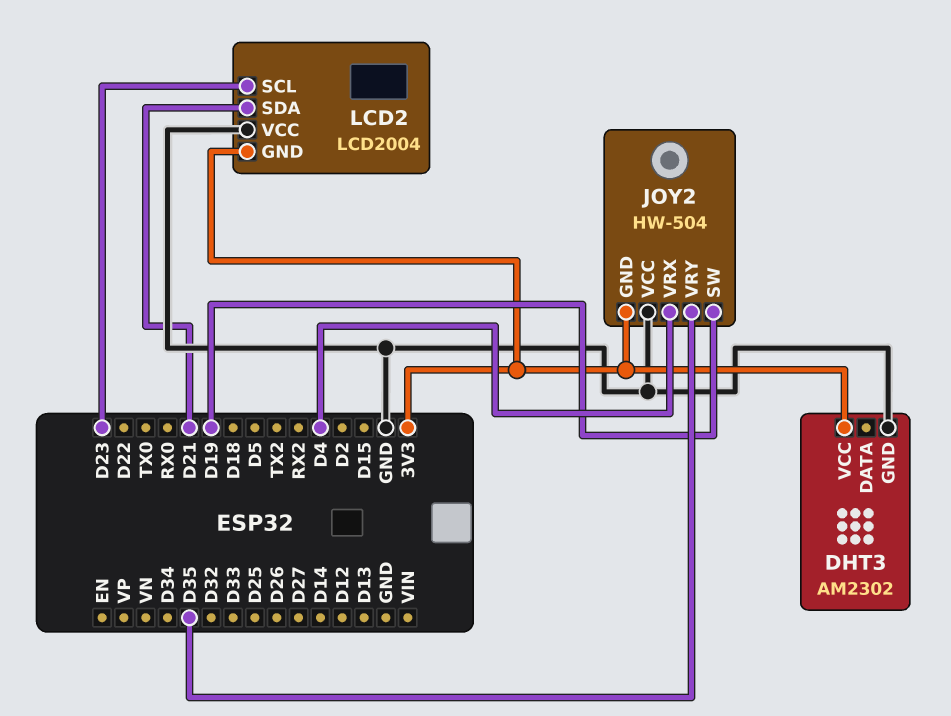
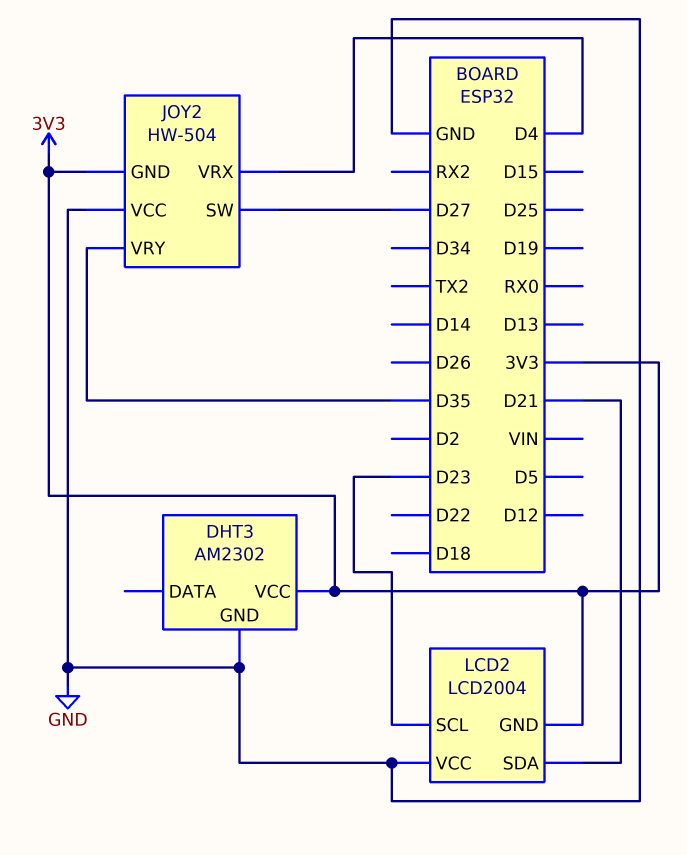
JOY2 pin SW: D19 -> D27

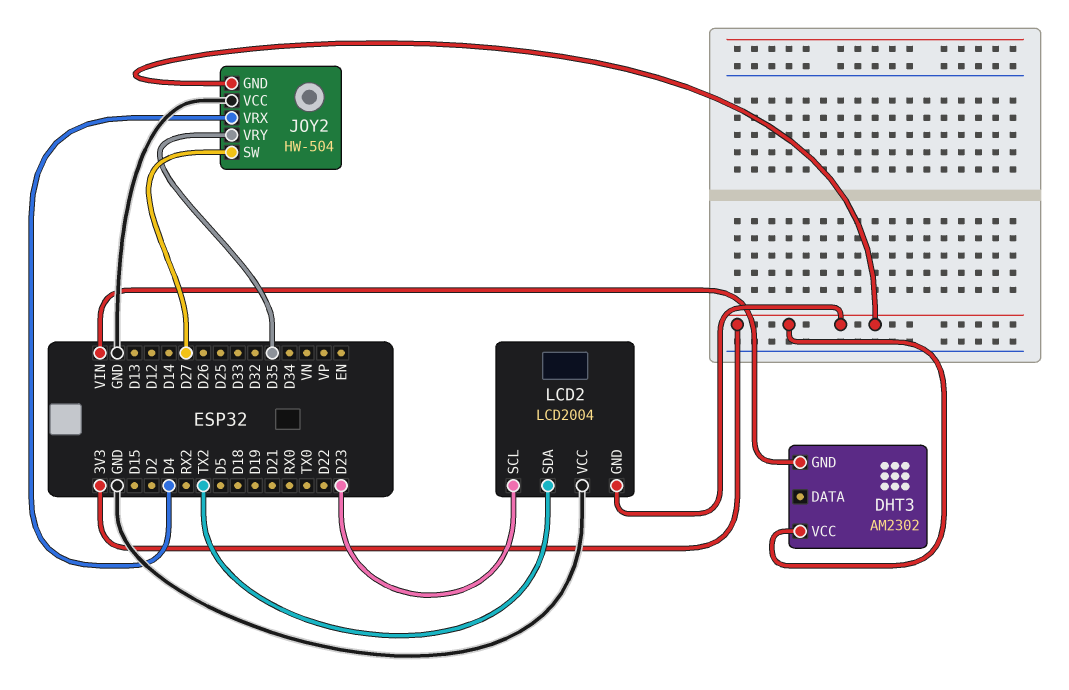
DHT3 pin GND: GND -> VIN
LCD2 pin SDA: D21 -> TX2

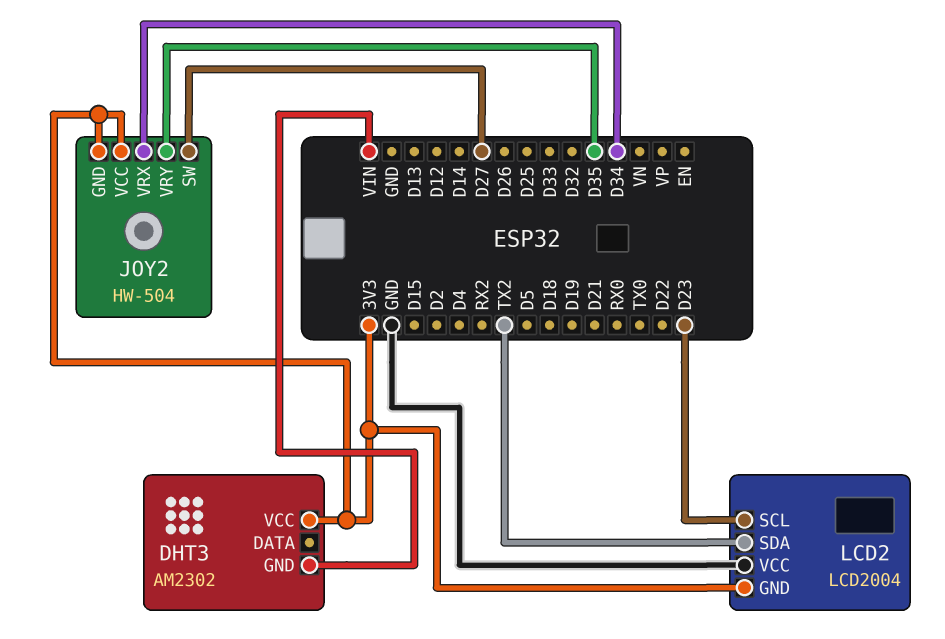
JOY2 pin VCC: GND -> 3V3
JOY2 pin VRX: D4 -> D34

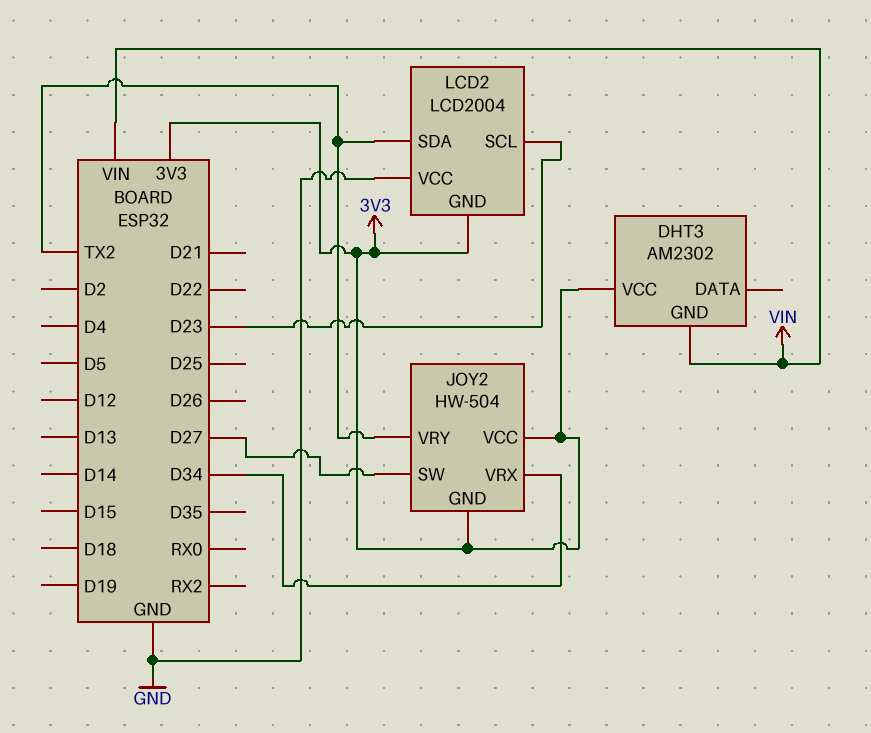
JOY2 pin VRY: D35 -> TX2

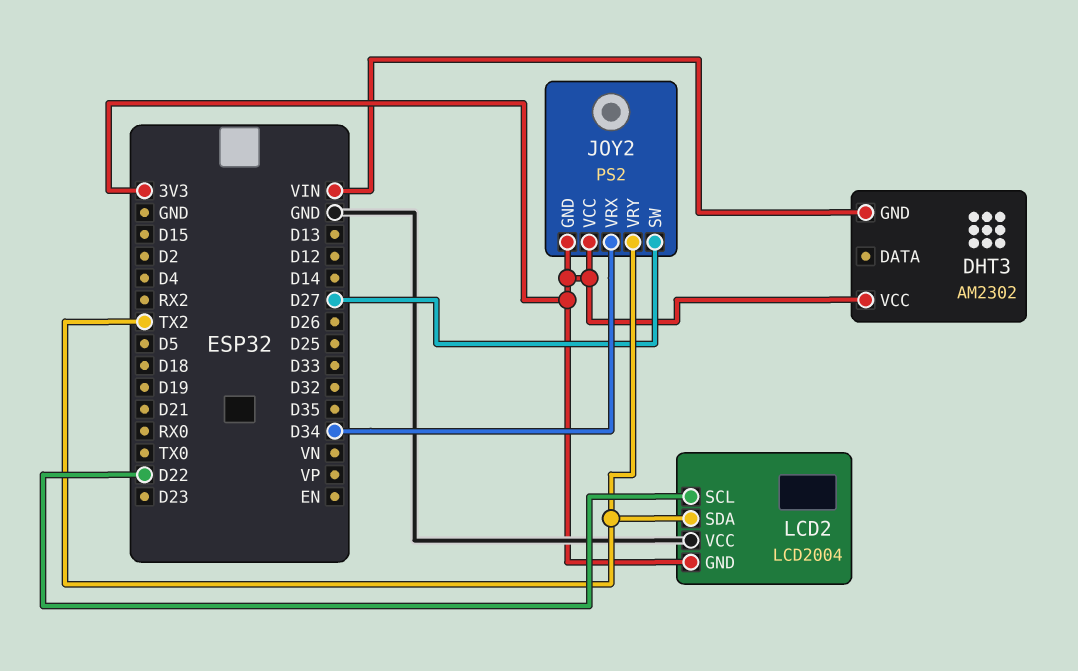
JOY2: HW-504 -> PS2
LCD2 pin SCL: D23 -> D22

